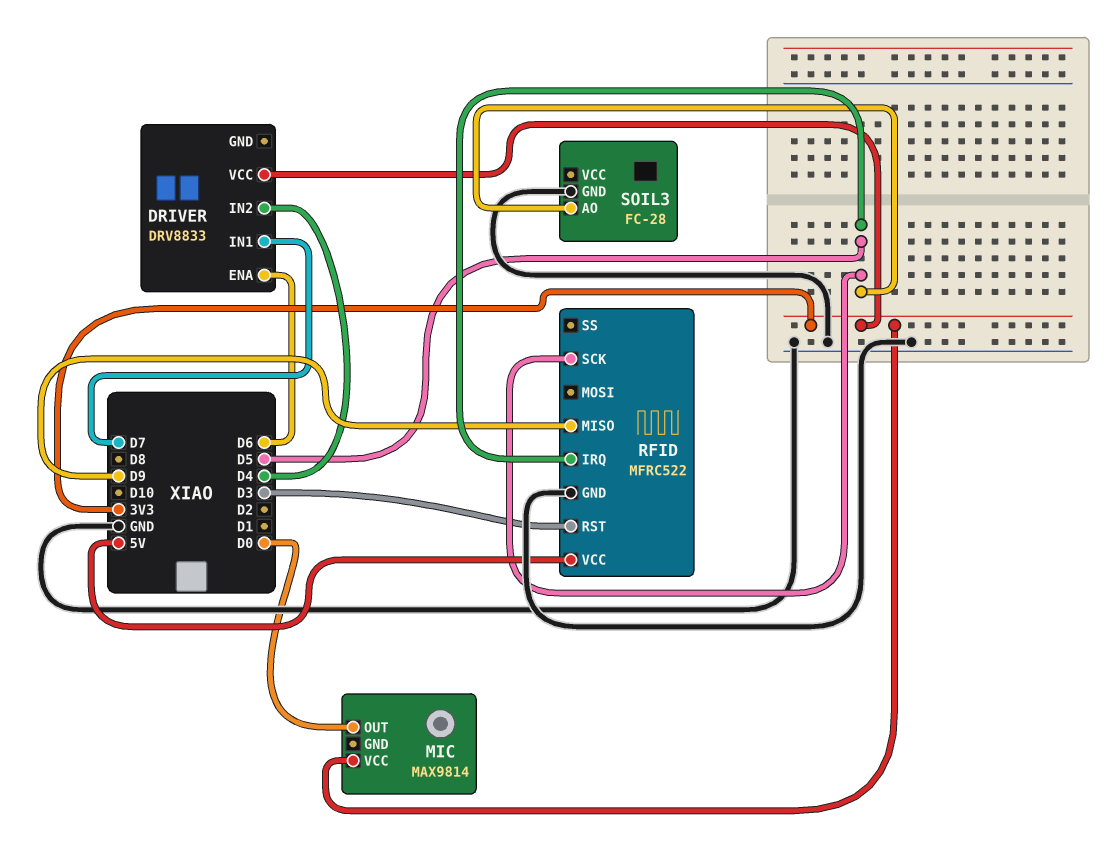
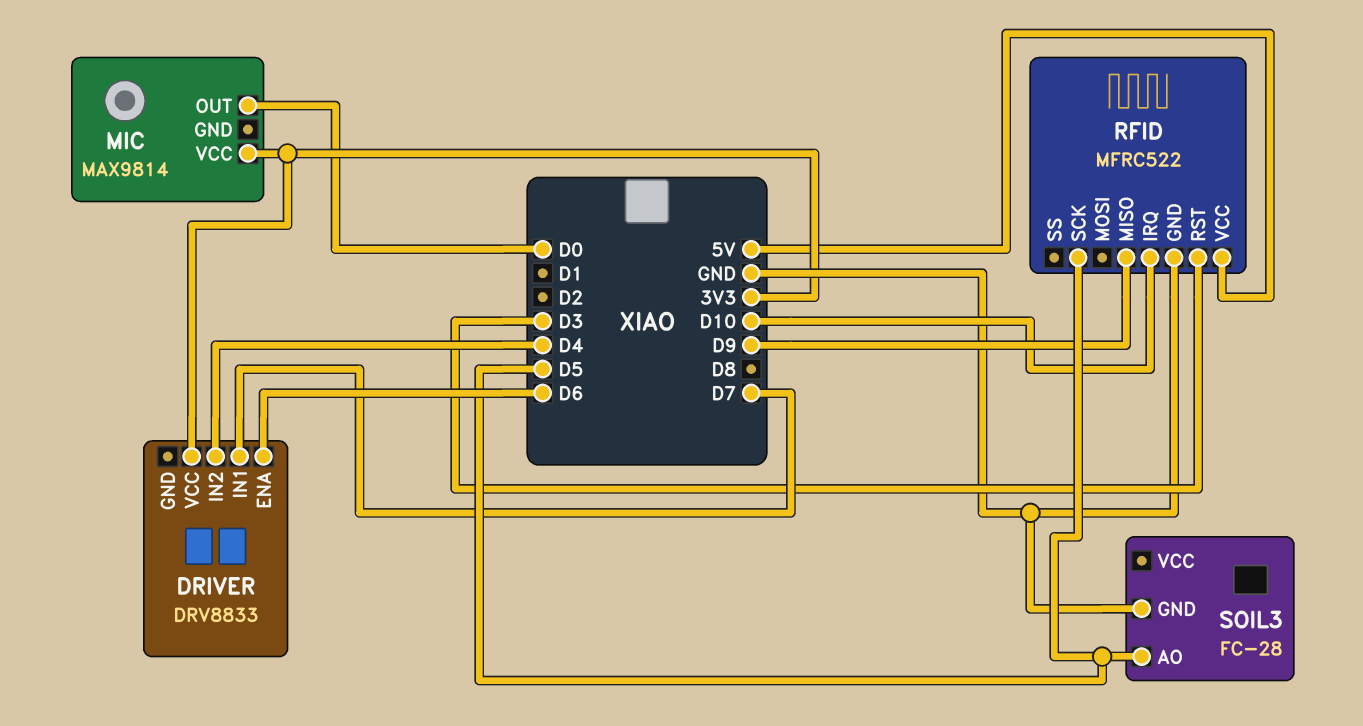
RFID pin IRQ: D5 -> D10

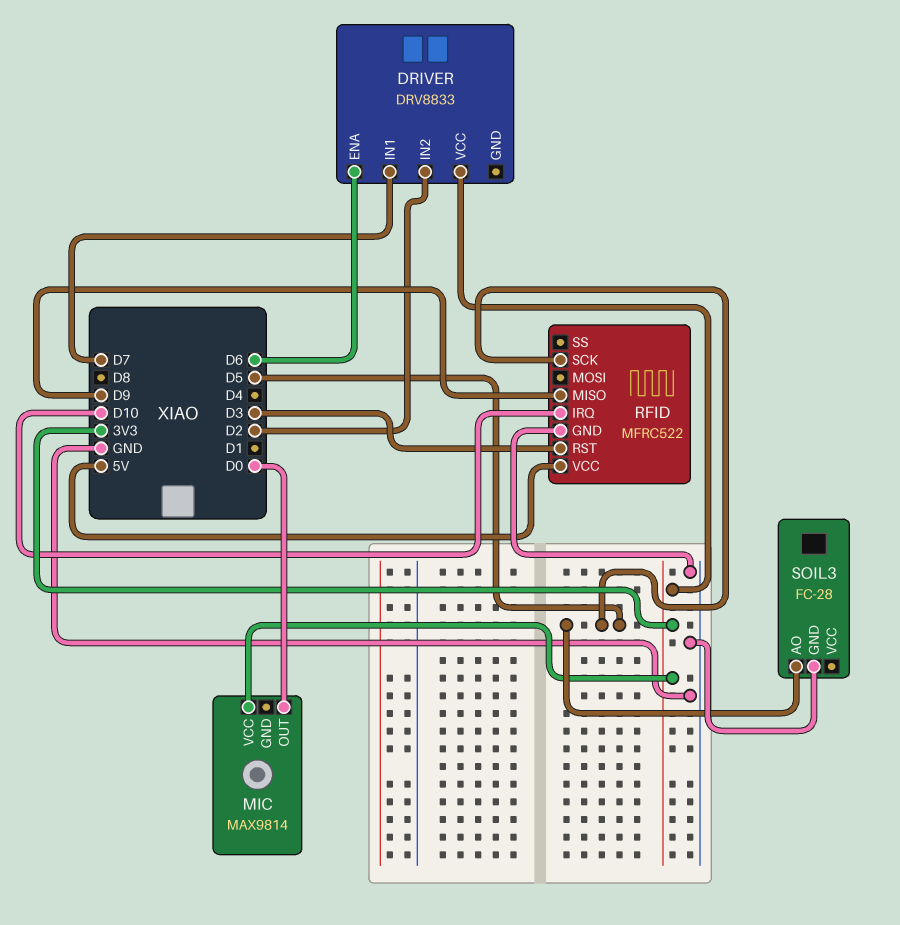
DRIVER pin IN2: D4 -> D2

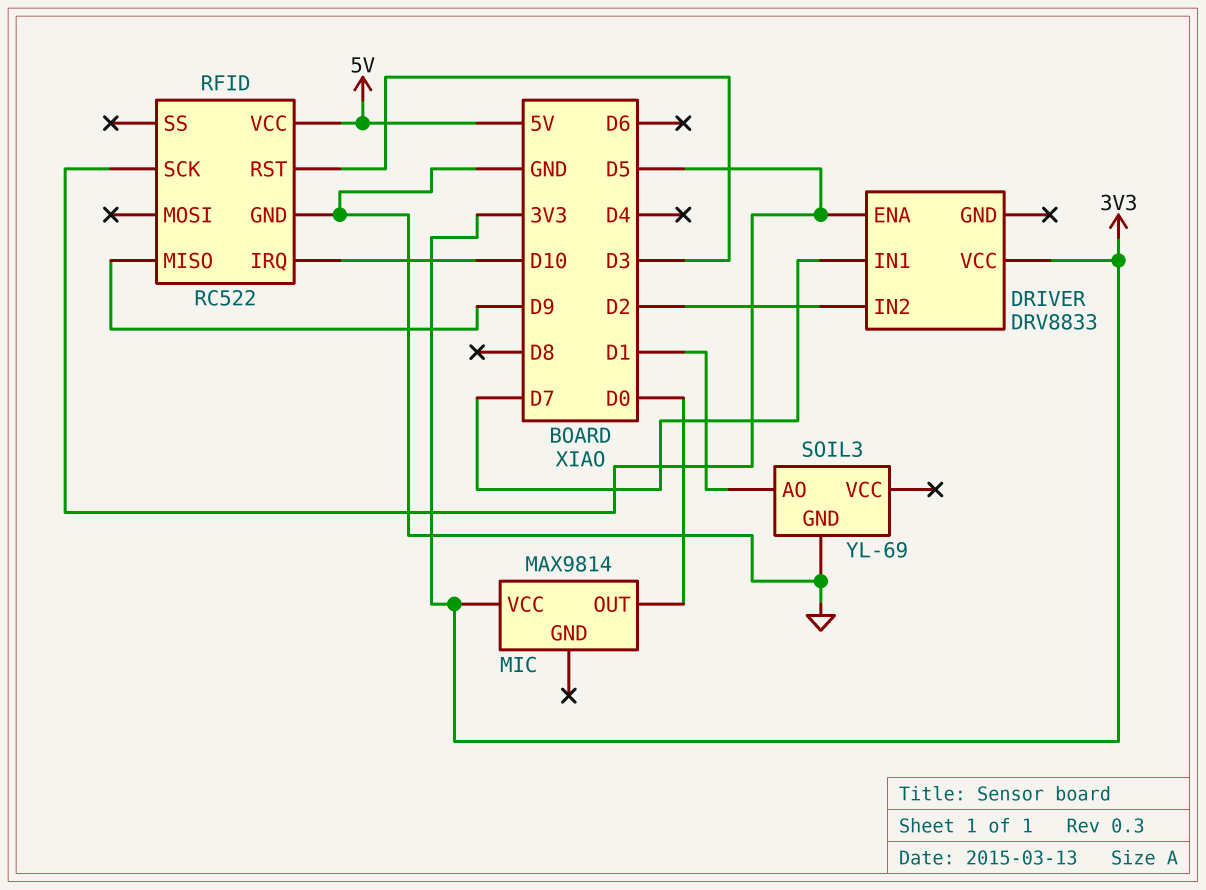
DRIVER pin ENA: D6 -> D5
RFID: MFRC522 -> RC522
SOIL3: FC-28 -> YL-69
SOIL3 pin AO: D5 -> D1

